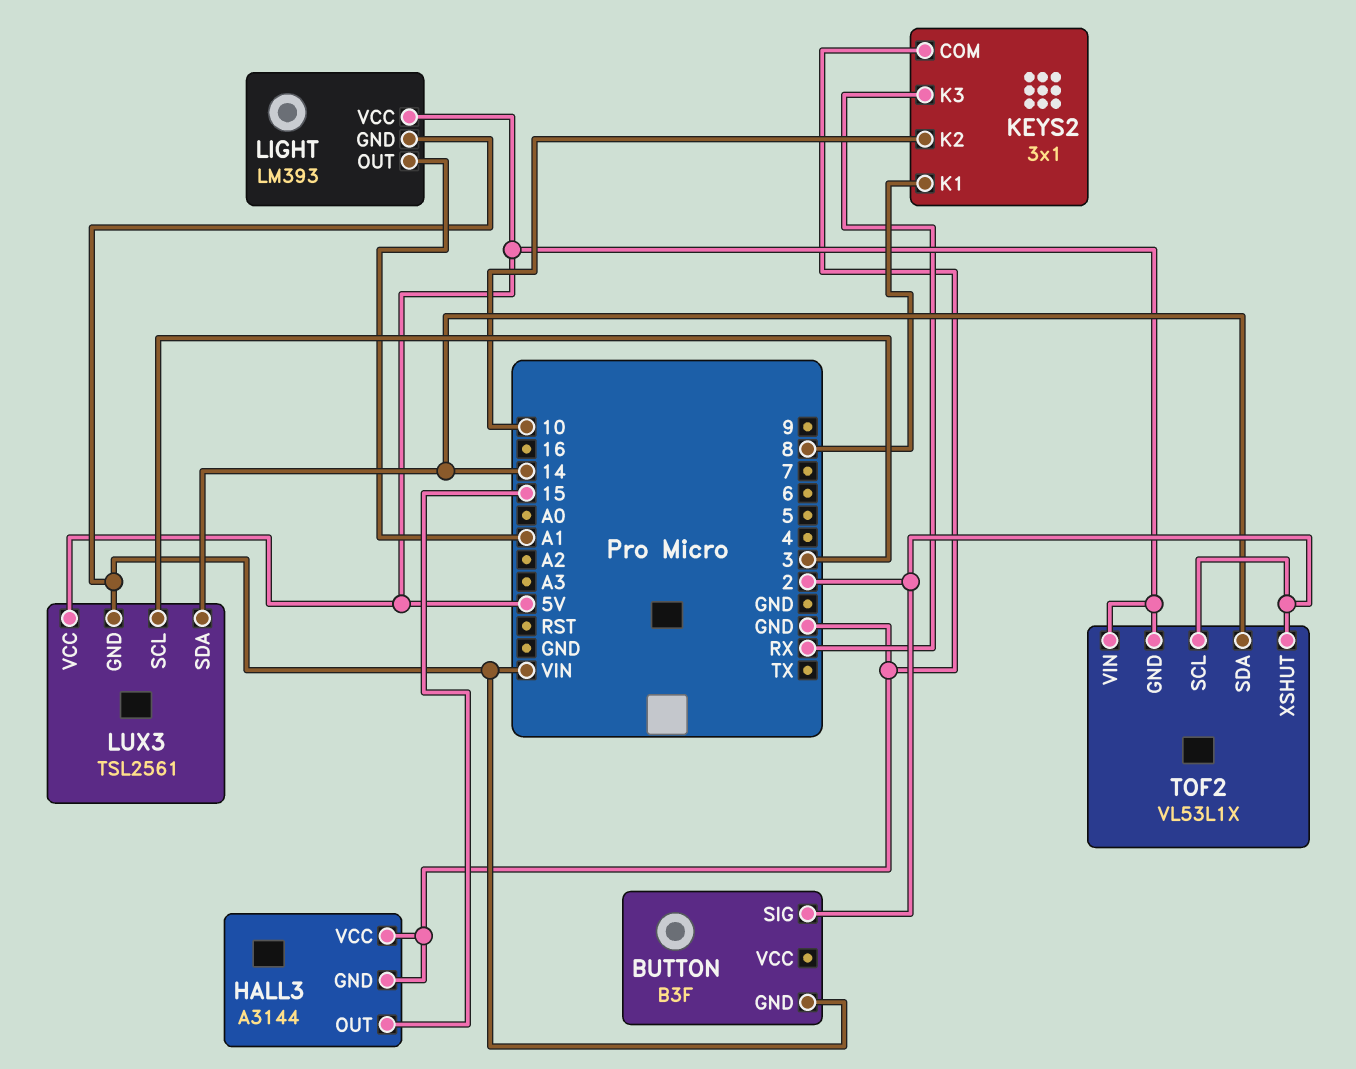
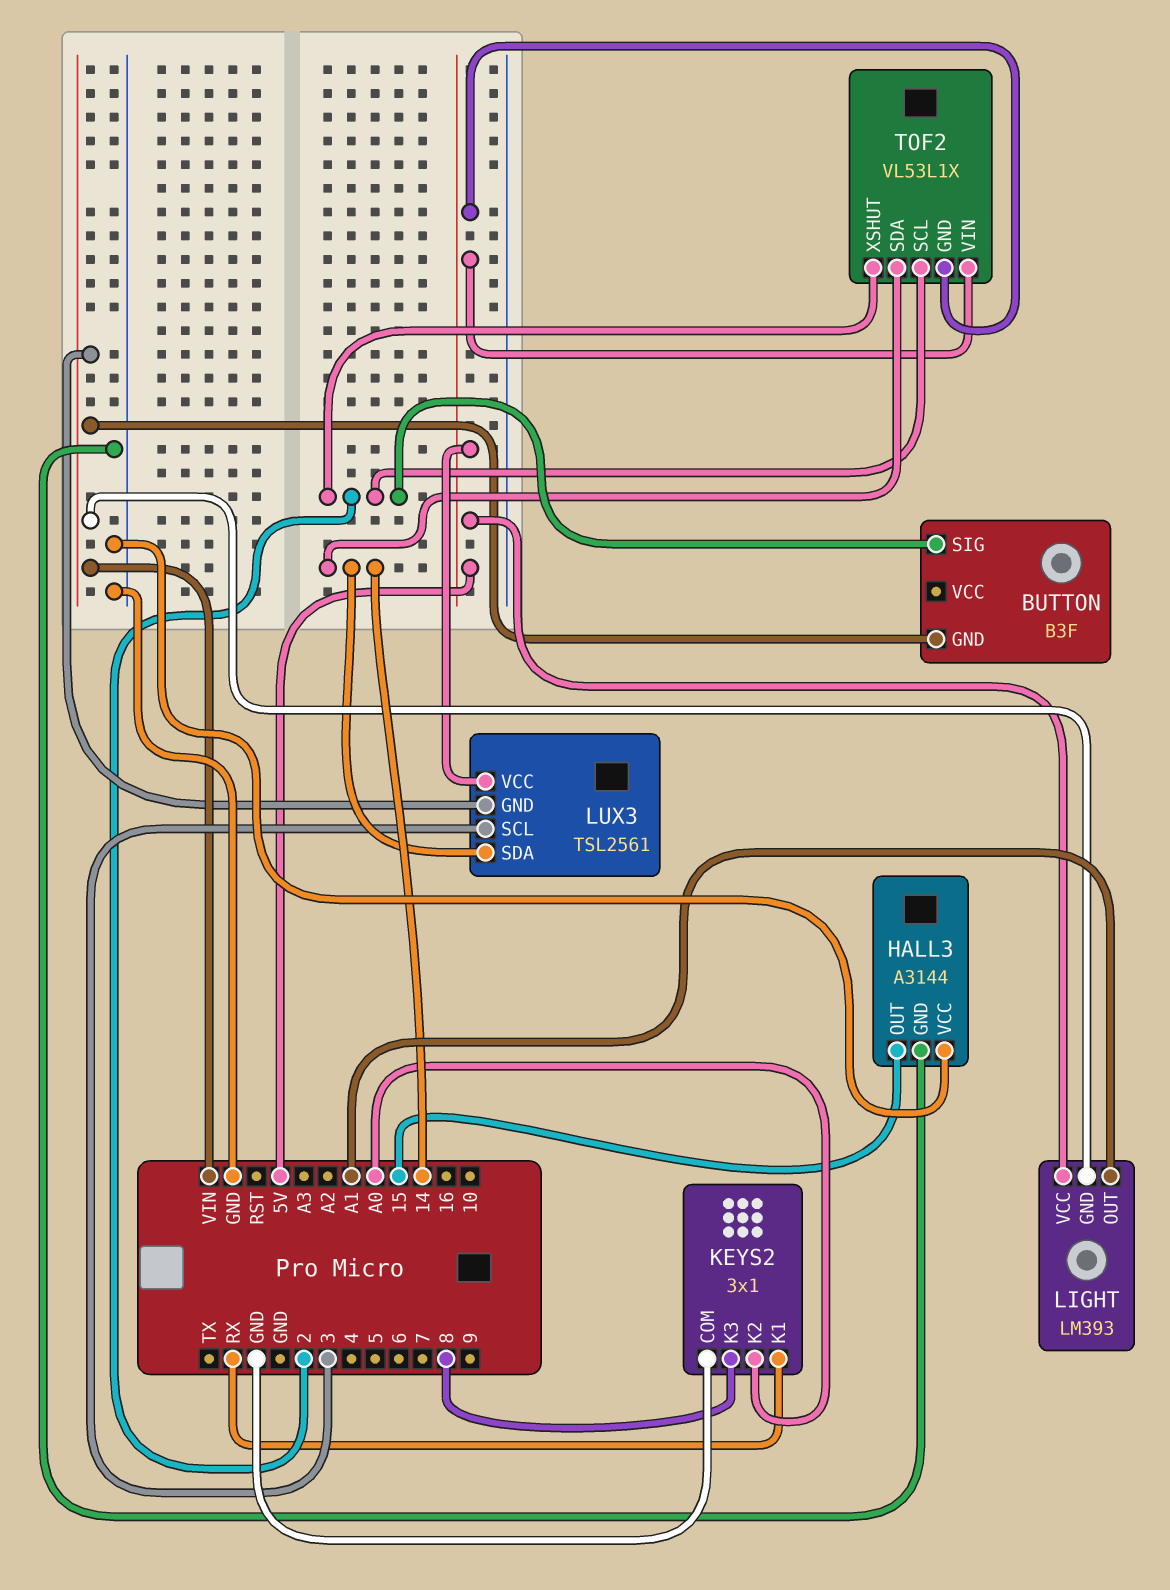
KEYS2 pin K1: 8 -> RX
KEYS2 pin K2: 10 -> A0
KEYS2 pin K3: RX -> 8

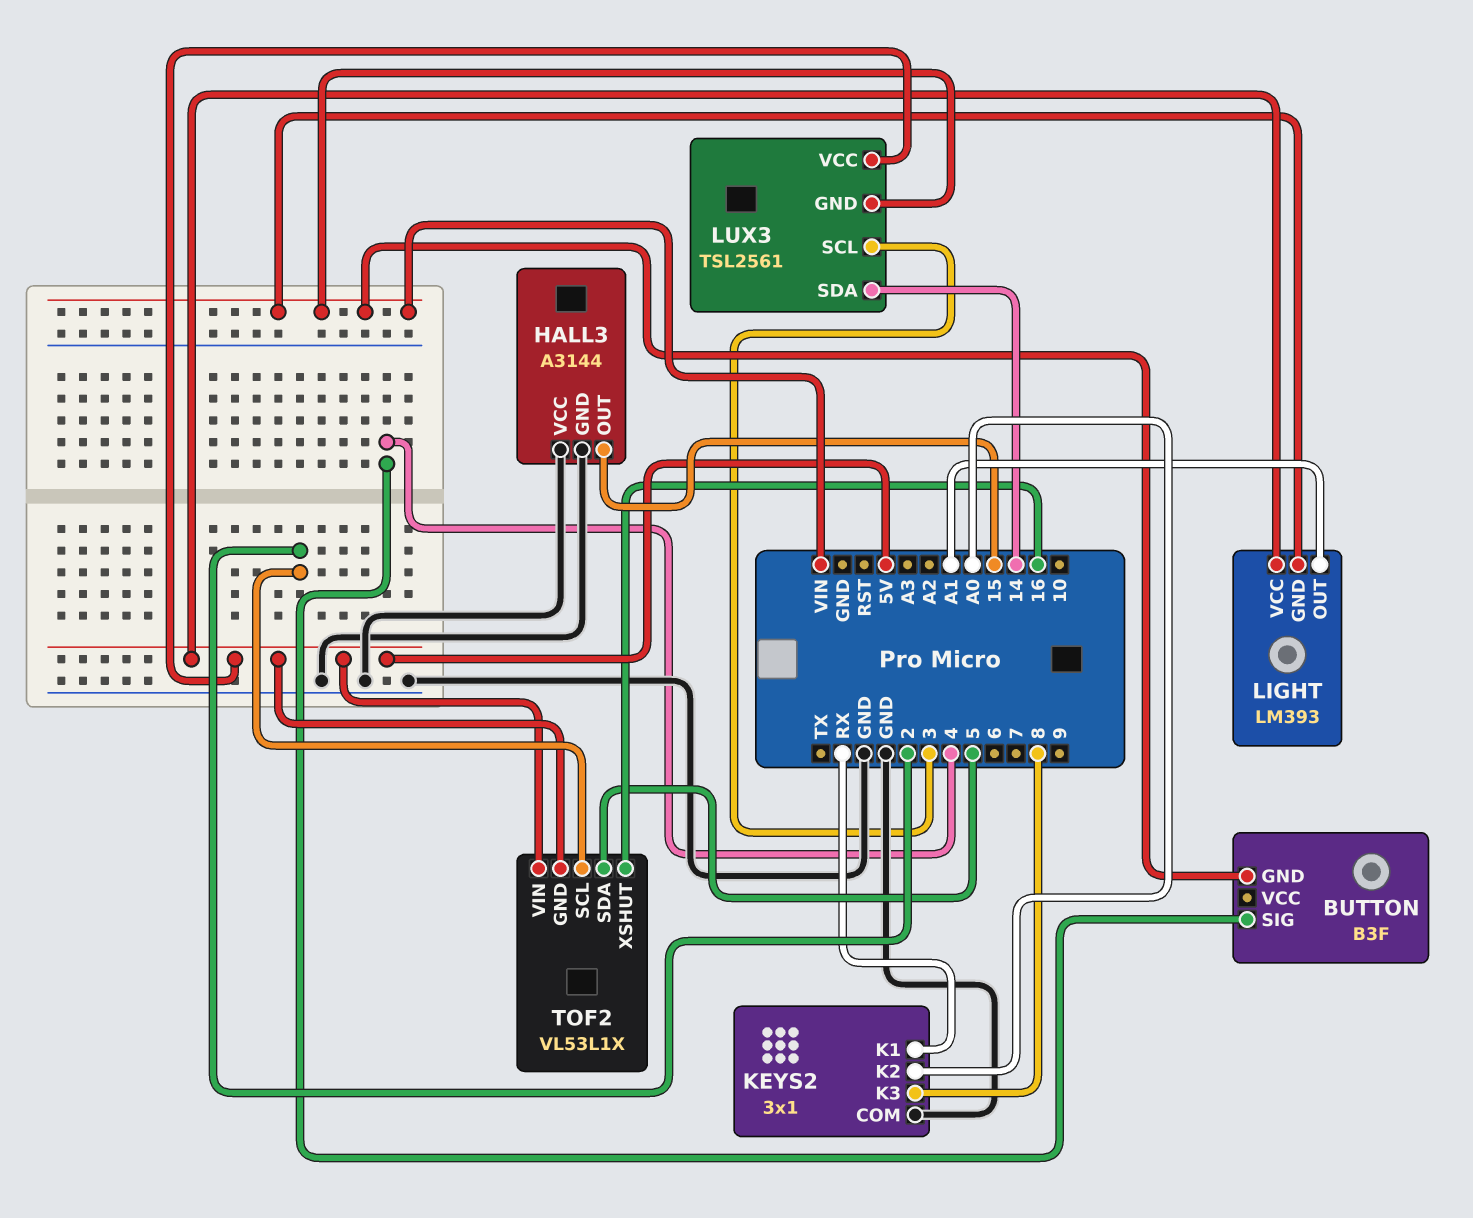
BUTTON pin SIG: 2 -> 4
TOF2 pin SDA: 14 -> 5
TOF2 pin XSHUT: 2 -> 16

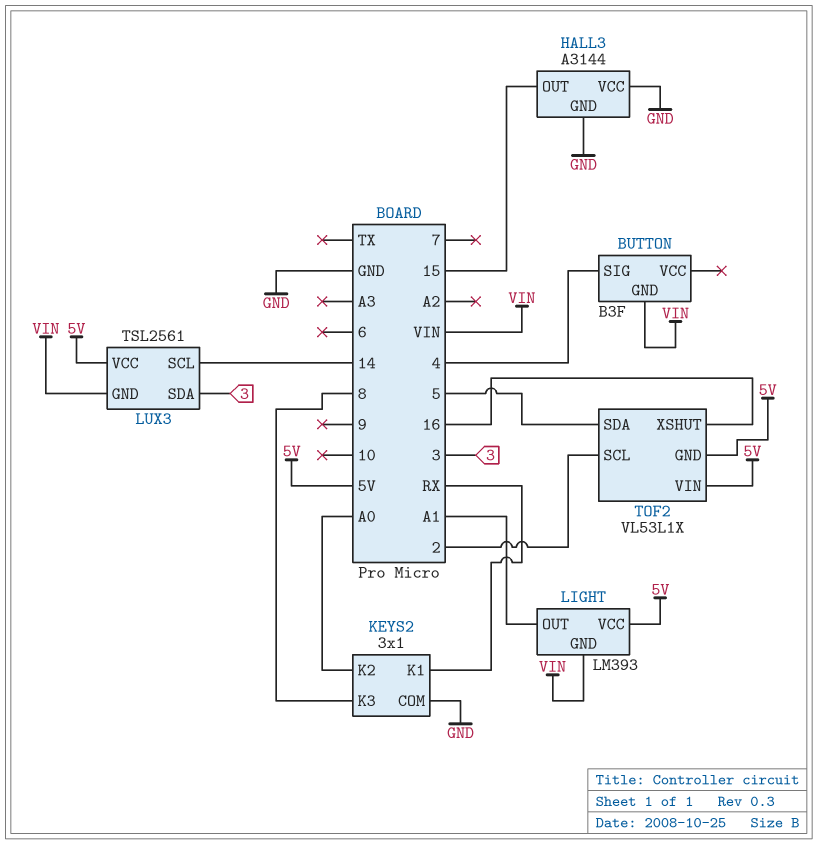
LUX3 pin SCL: 3 -> 14
LUX3 pin SDA: 14 -> 3

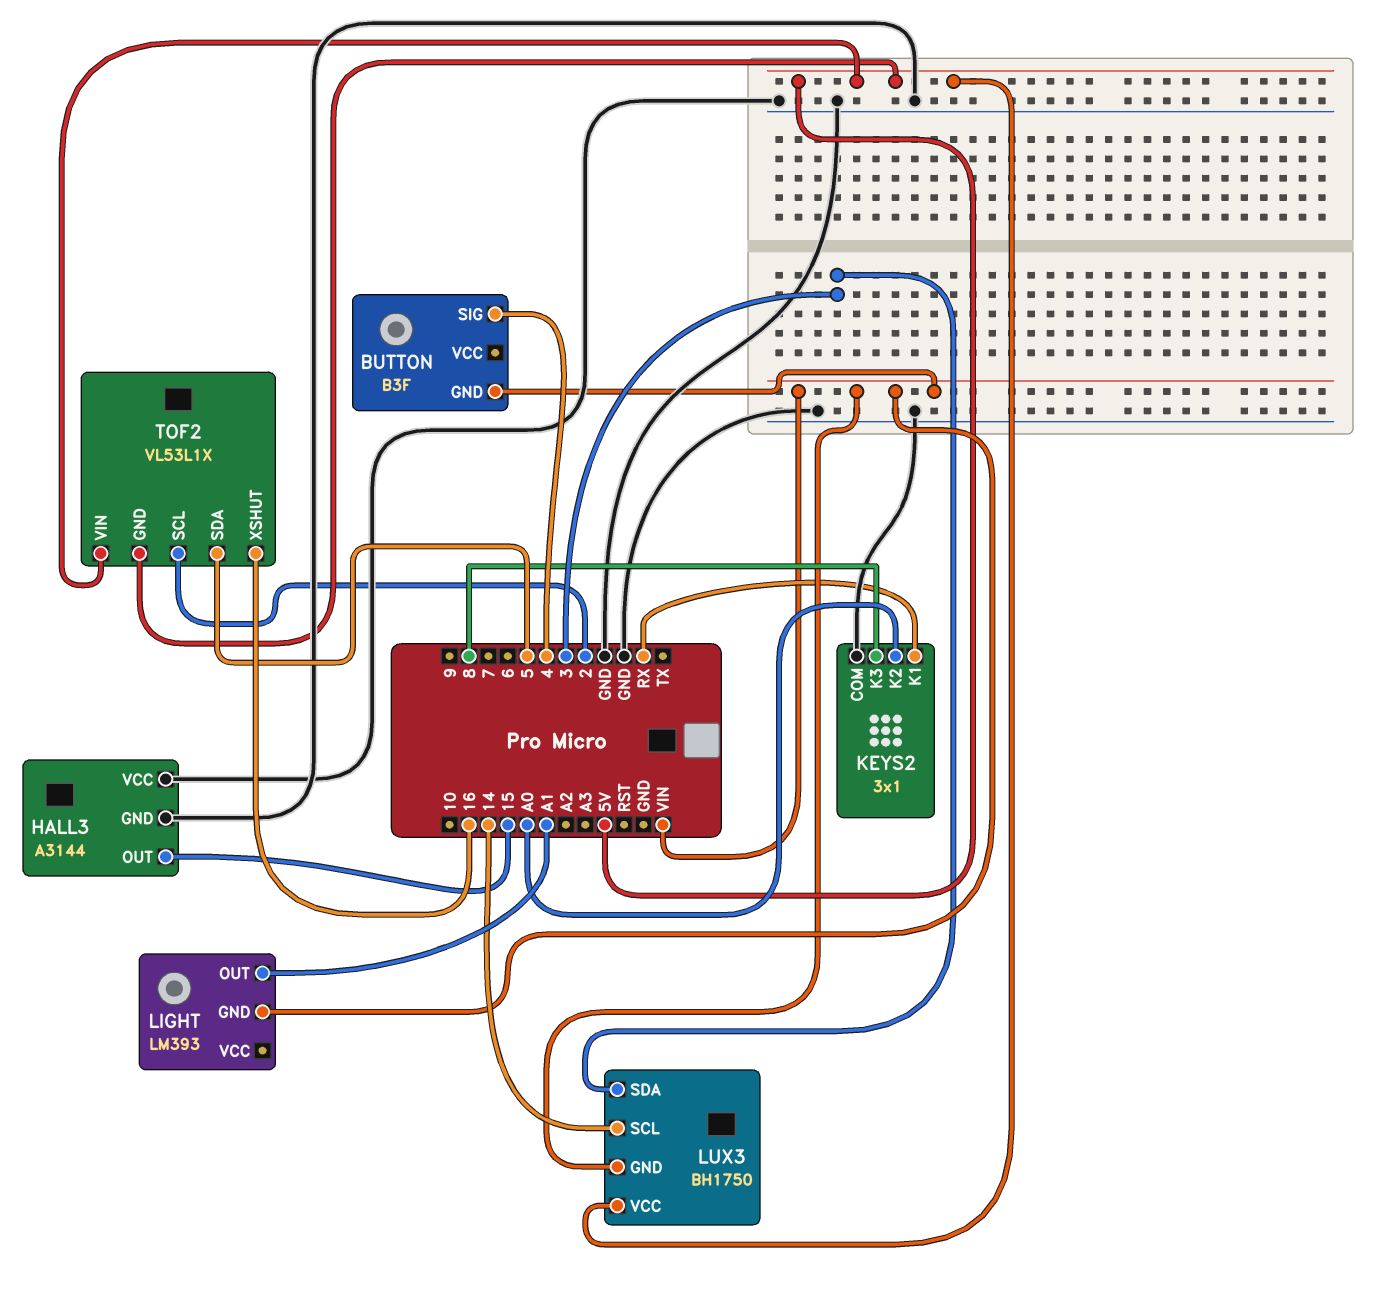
LIGHT pin VCC: 5V -> none
LUX3: TSL2561 -> BH1750

